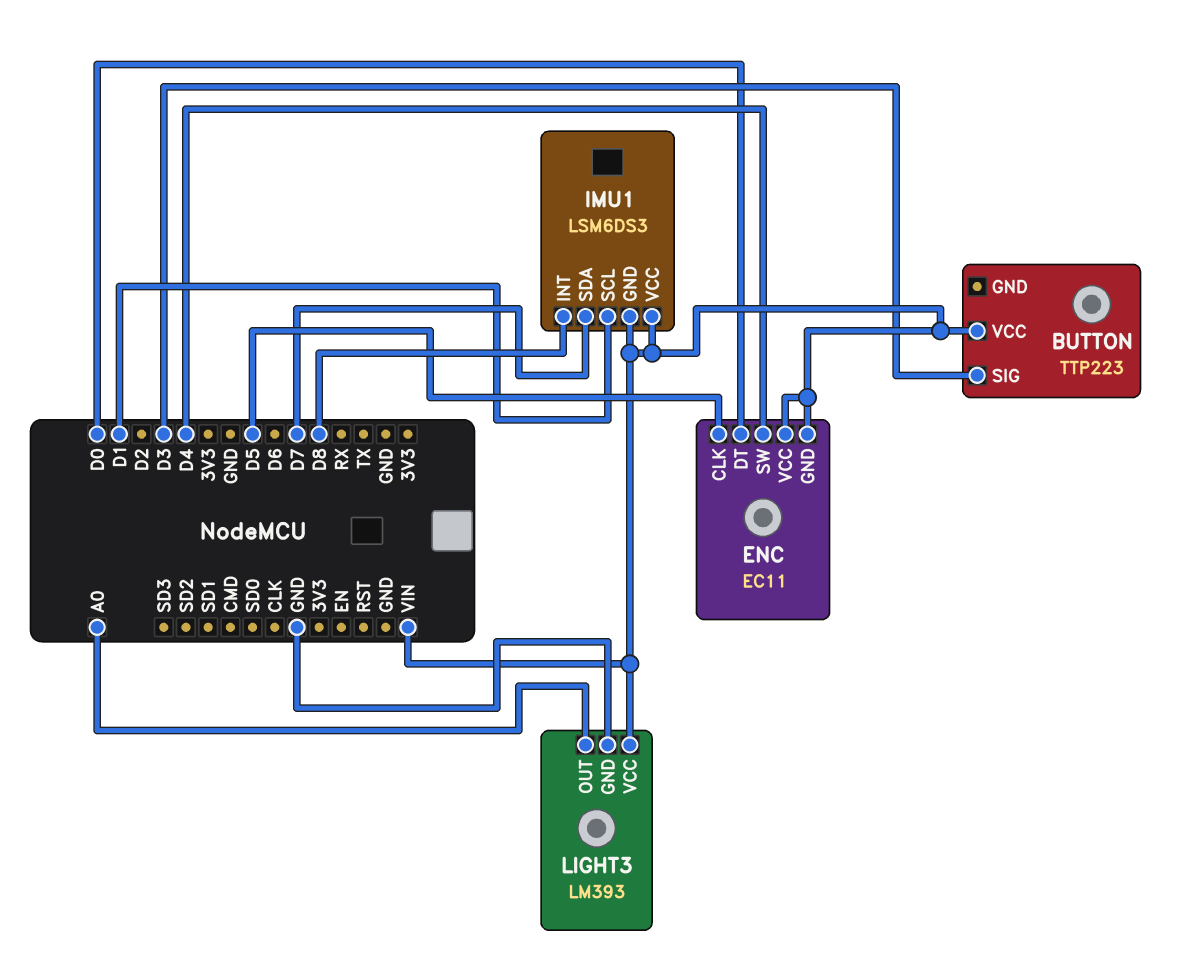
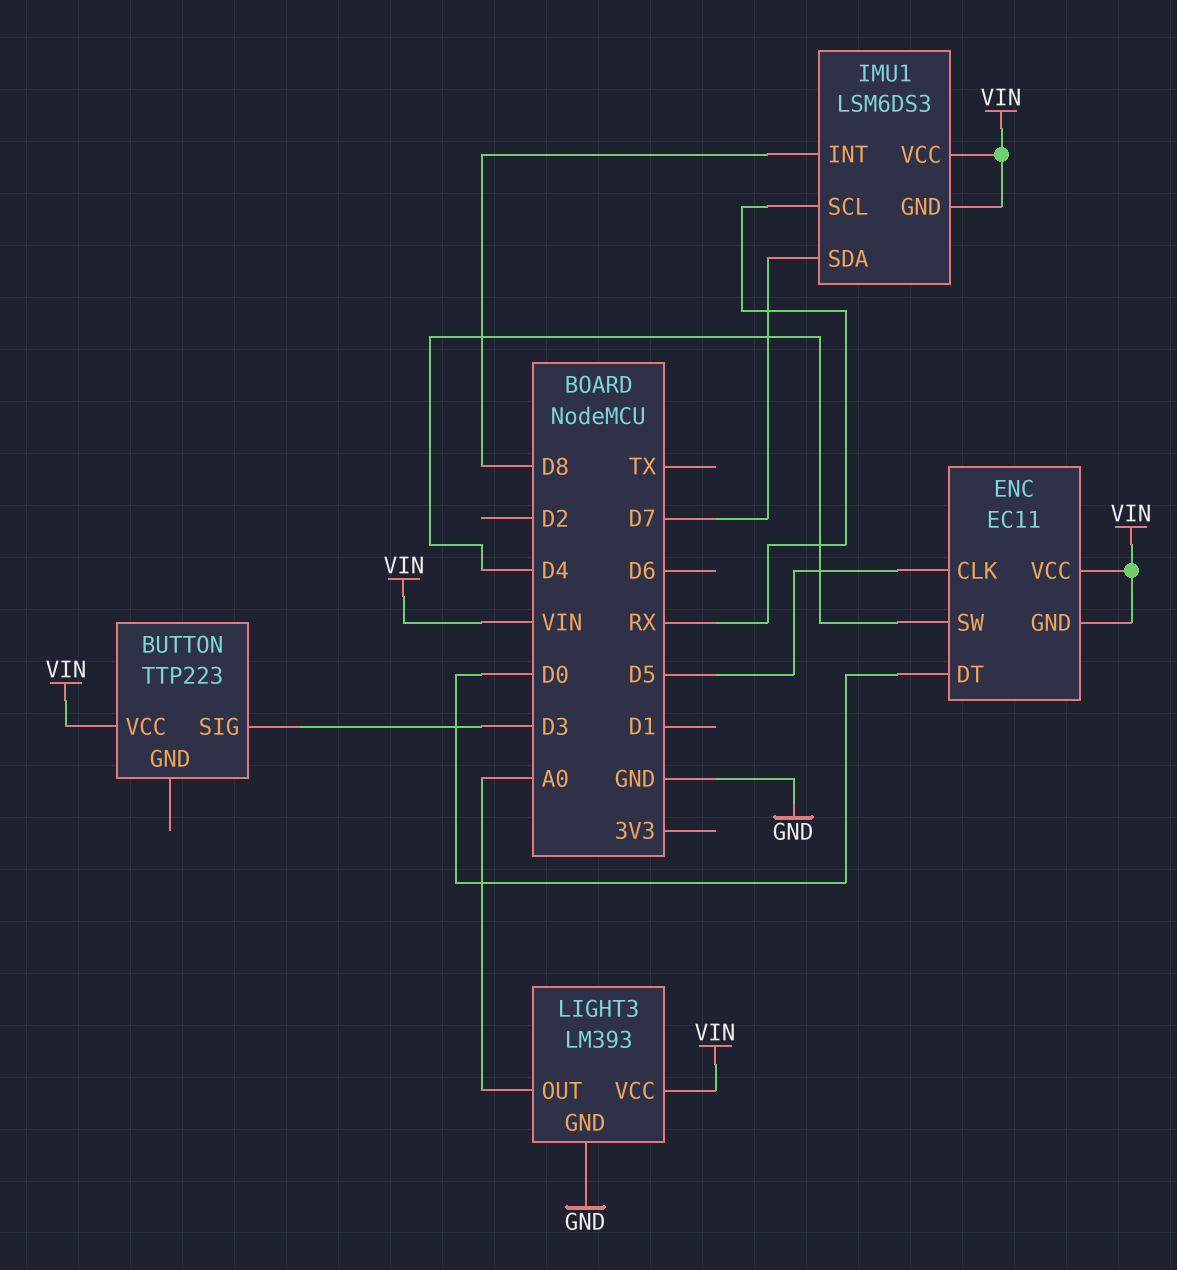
IMU1 pin SCL: D1 -> RX

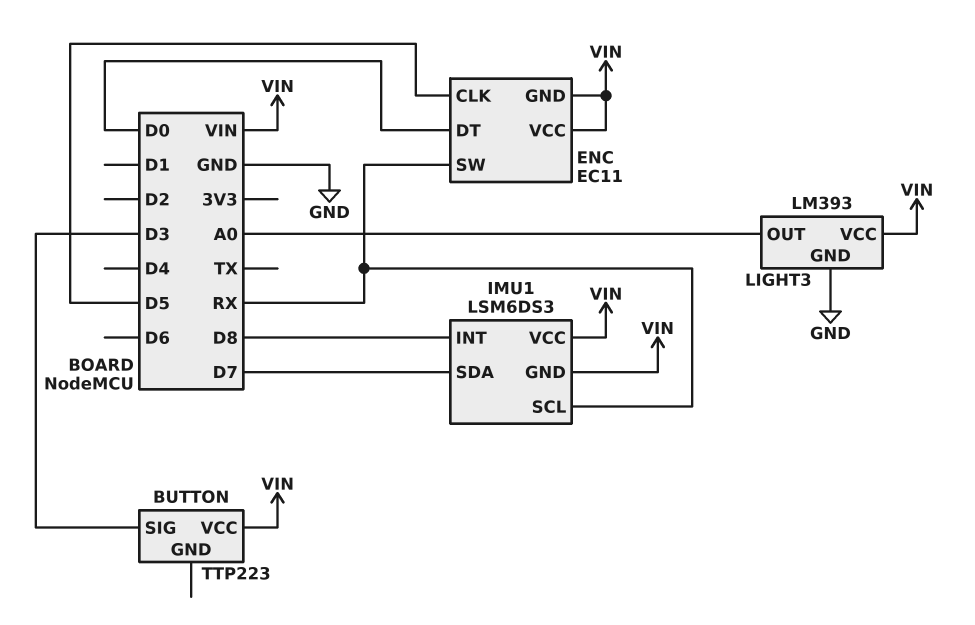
ENC pin SW: D4 -> RX

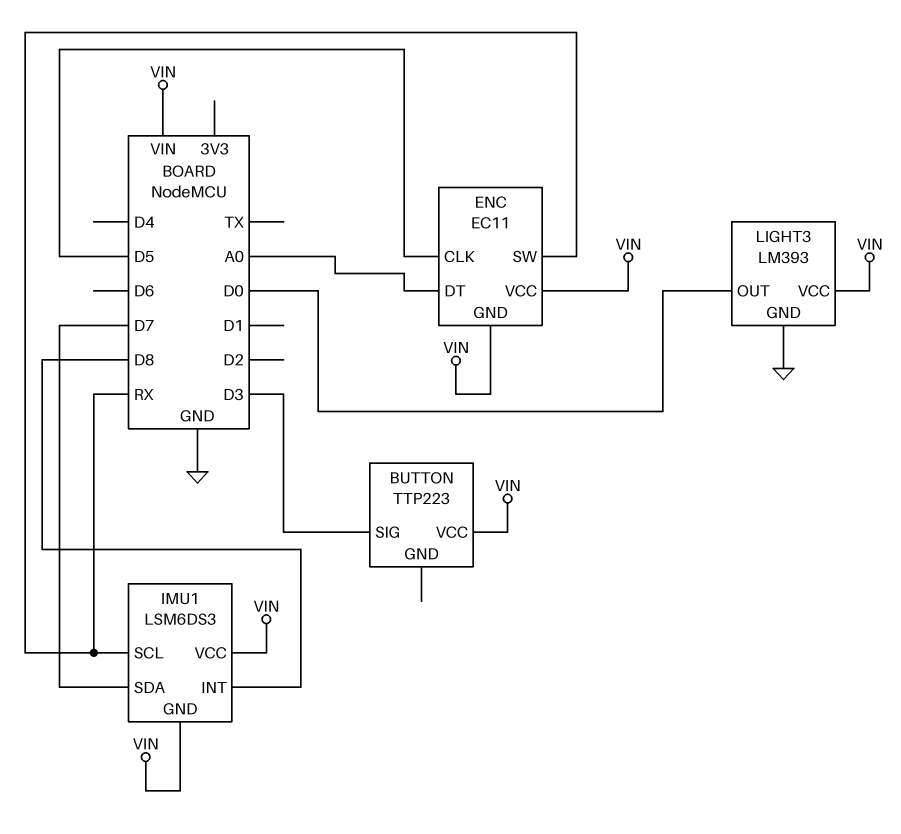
ENC pin DT: D0 -> A0
LIGHT3 pin OUT: A0 -> D0

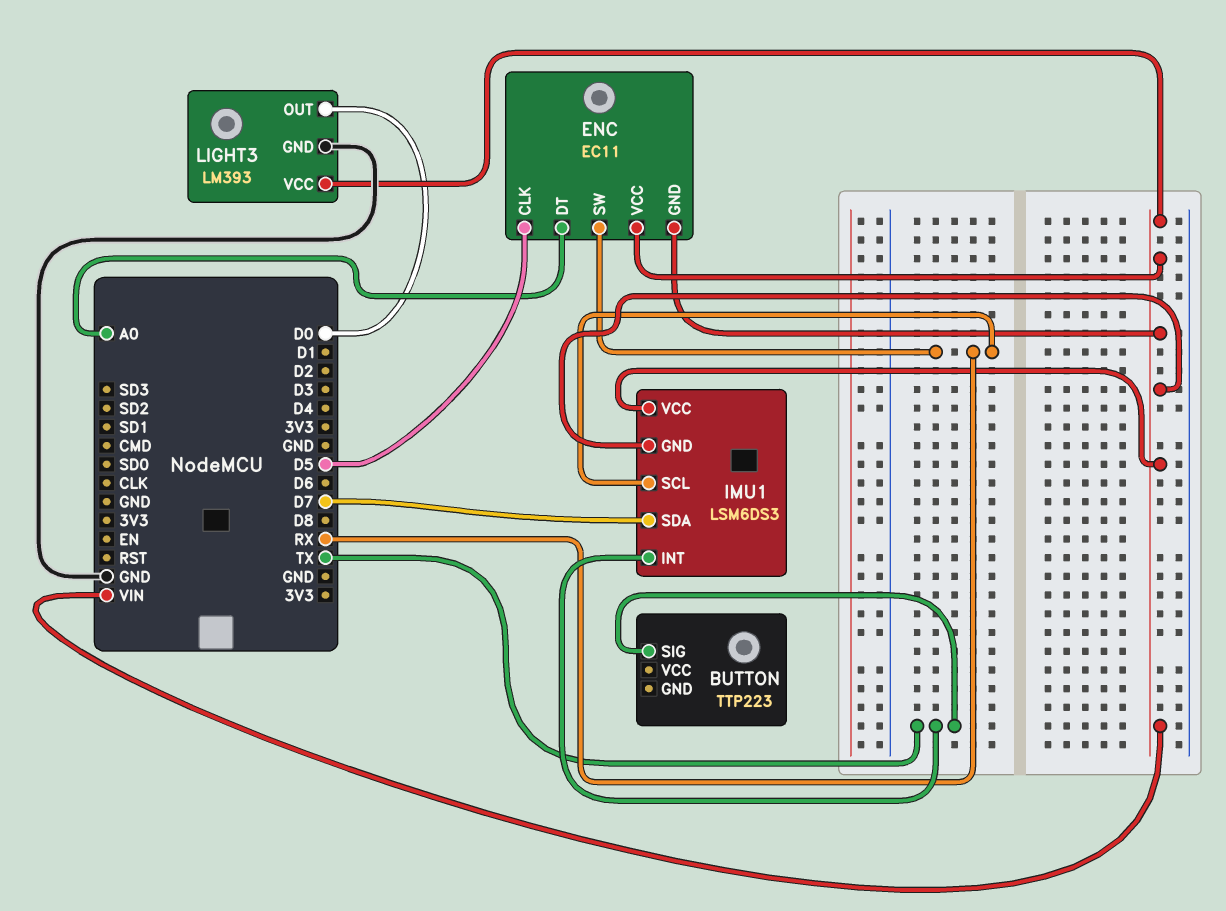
BUTTON pin SIG: D3 -> TX
BUTTON pin VCC: VIN -> none
IMU1 pin INT: D8 -> TX

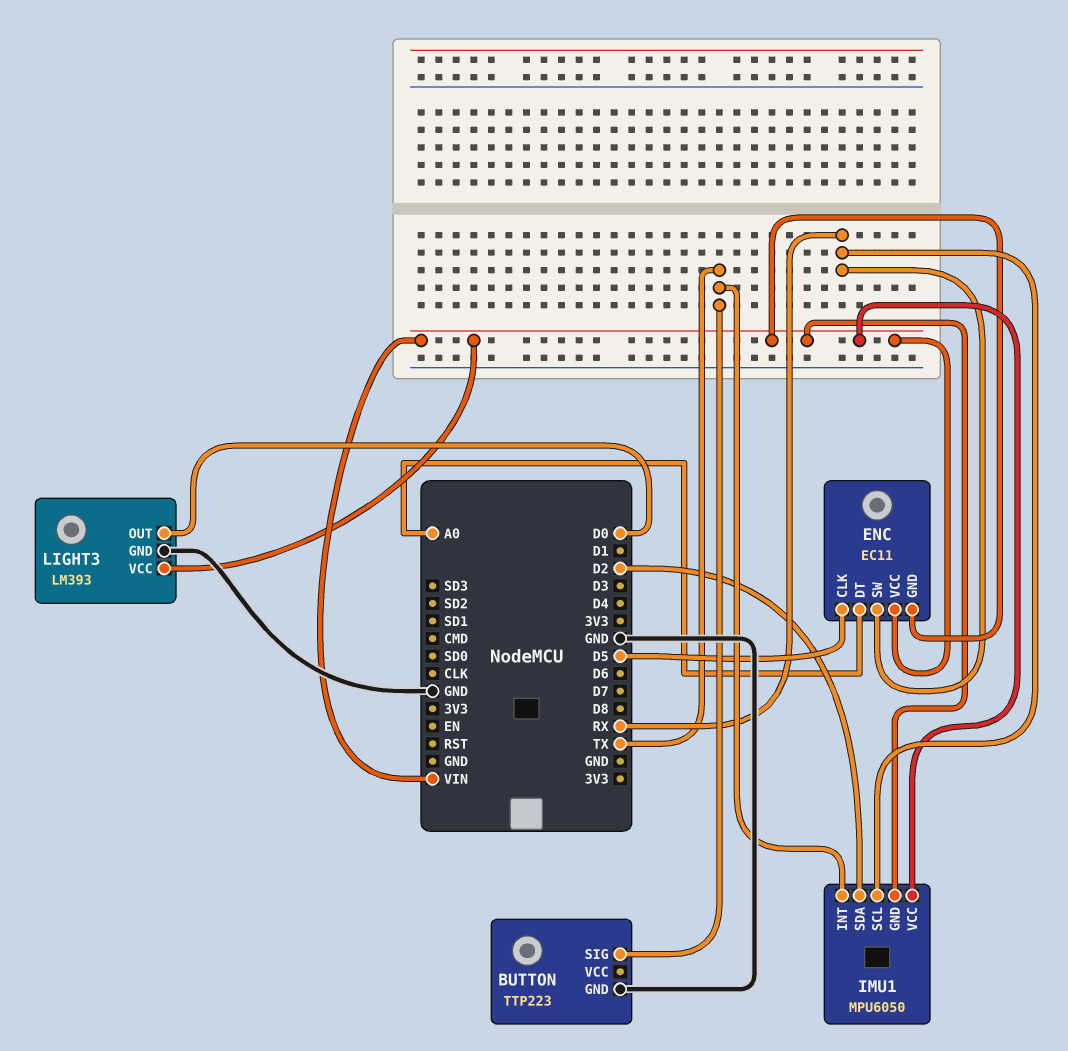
BUTTON pin GND: none -> GND
IMU1: LSM6DS3 -> MPU6050
IMU1 pin SDA: D7 -> D2

